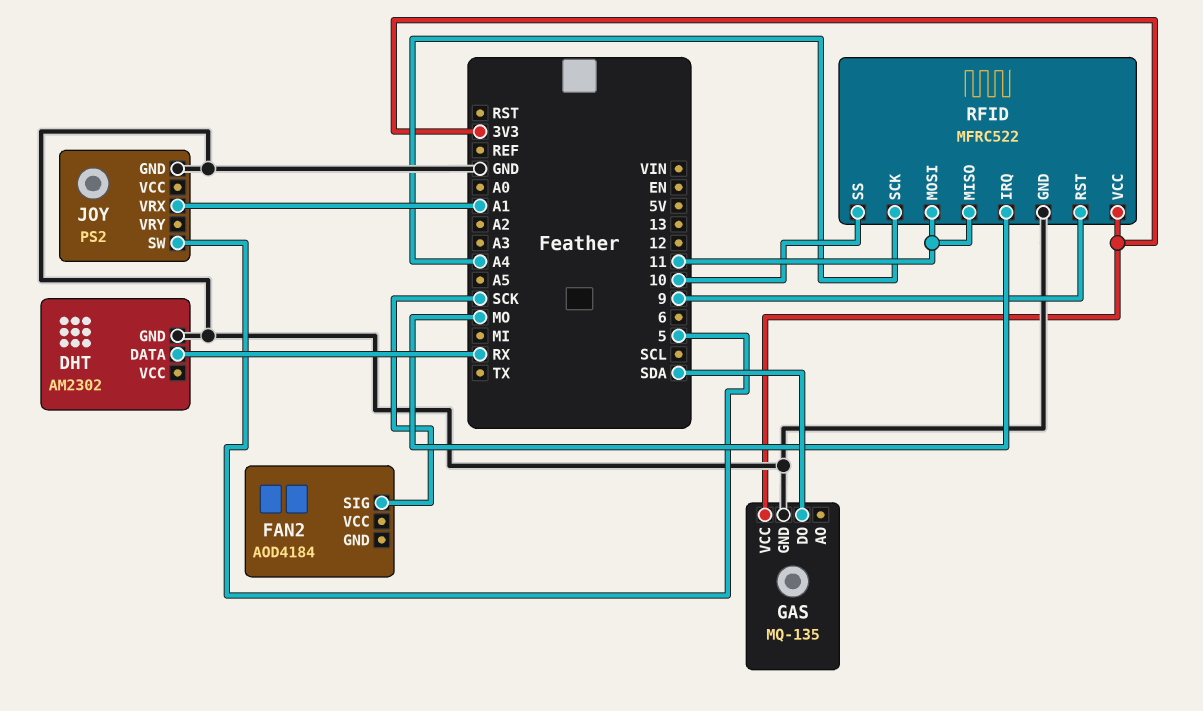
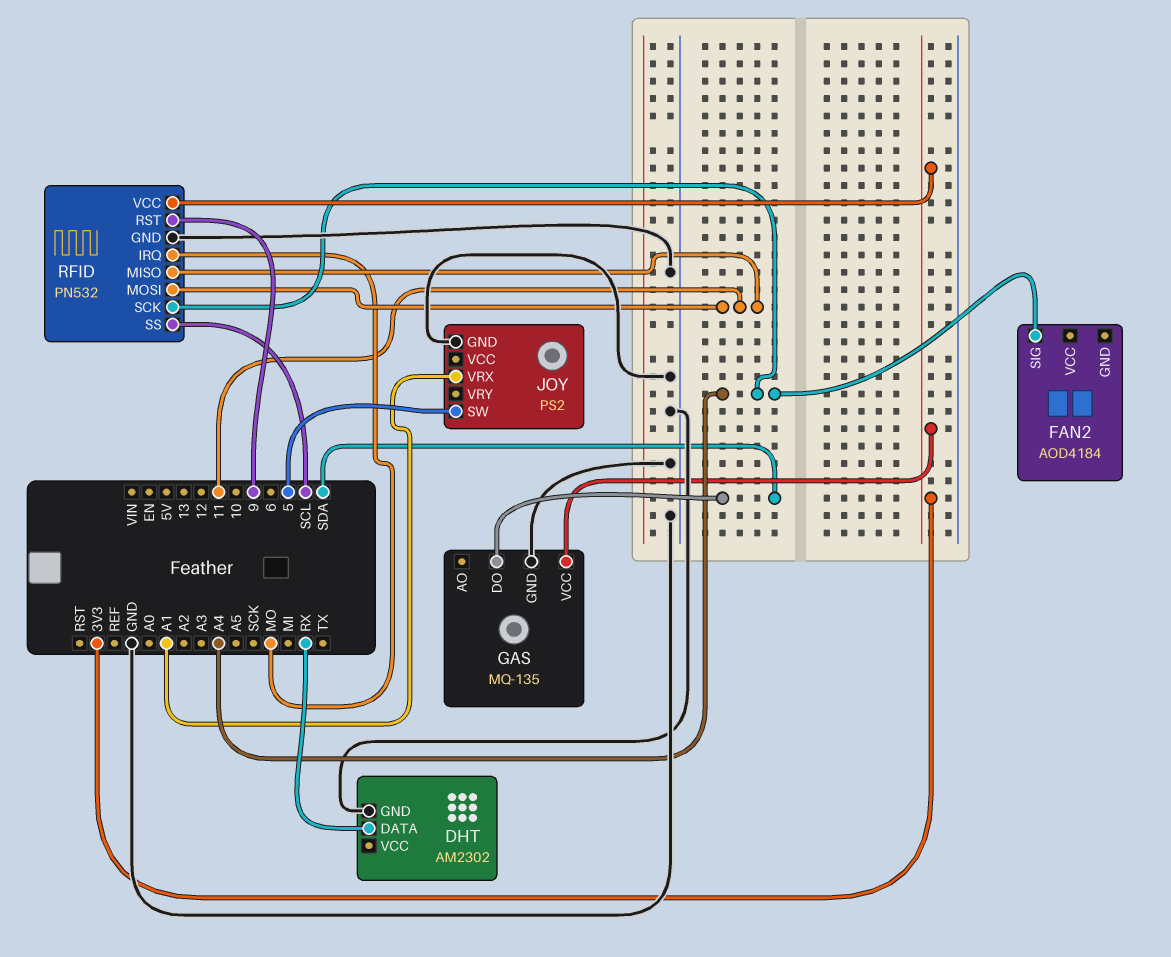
FAN2 pin SIG: SCK -> A4
RFID: MFRC522 -> PN532
RFID pin SS: 10 -> SCL

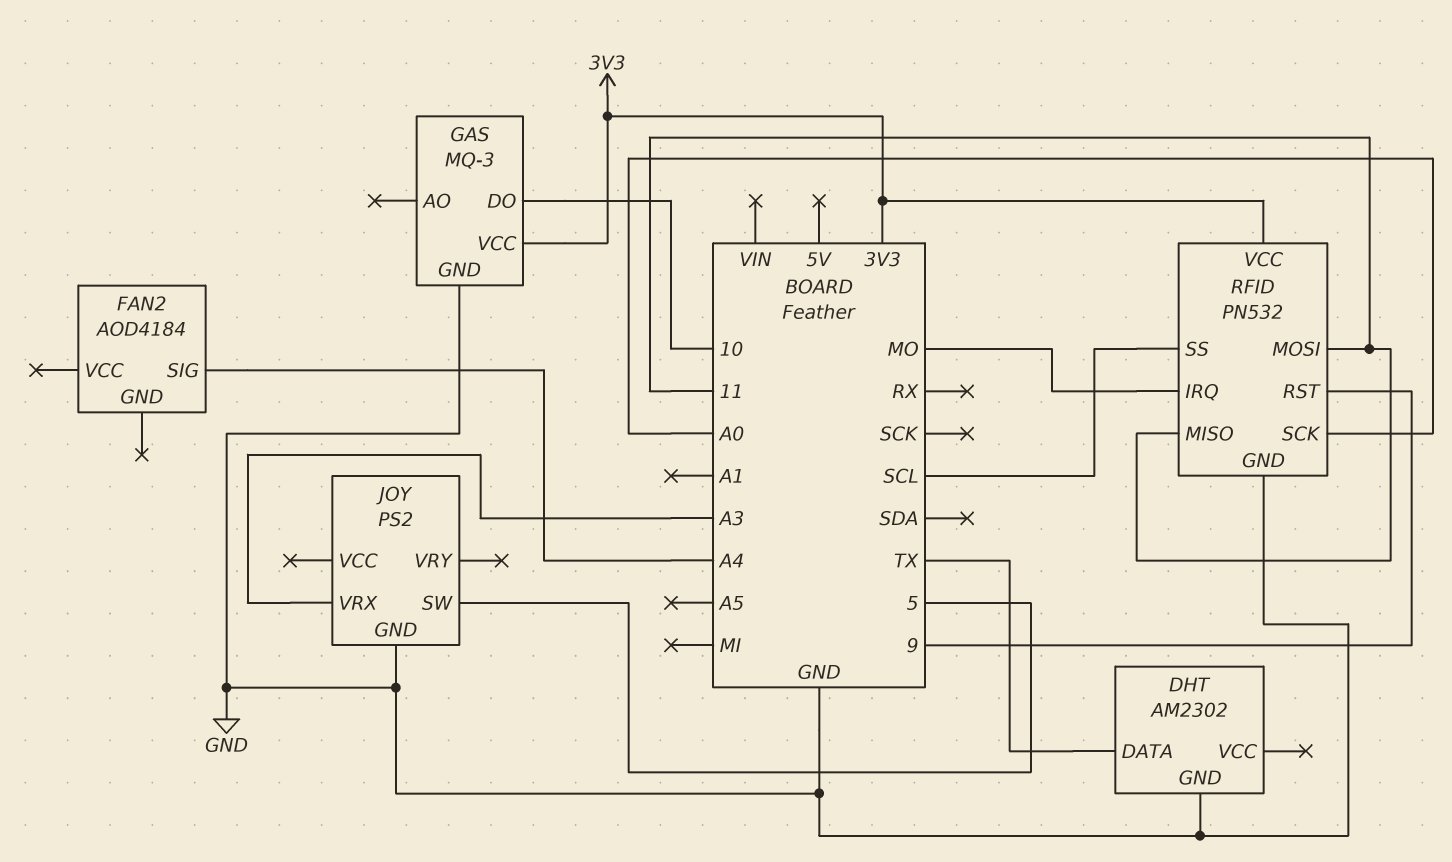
DHT pin DATA: RX -> TX
GAS: MQ-135 -> MQ-3
GAS pin DO: SDA -> 10
JOY pin VRX: A1 -> A3
RFID pin SCK: A4 -> A0

